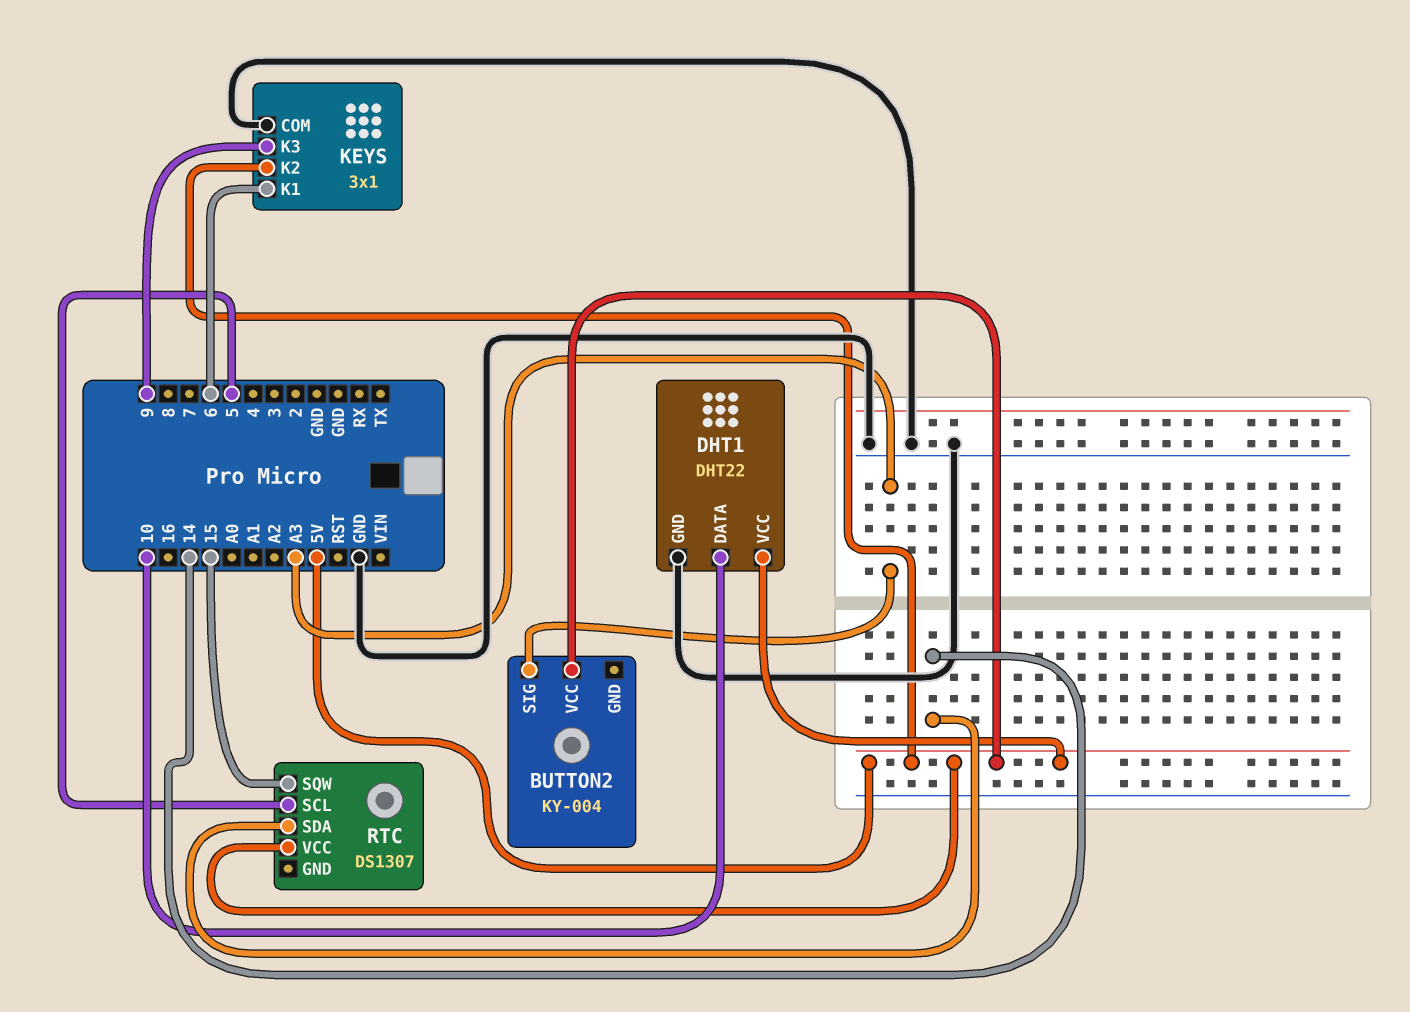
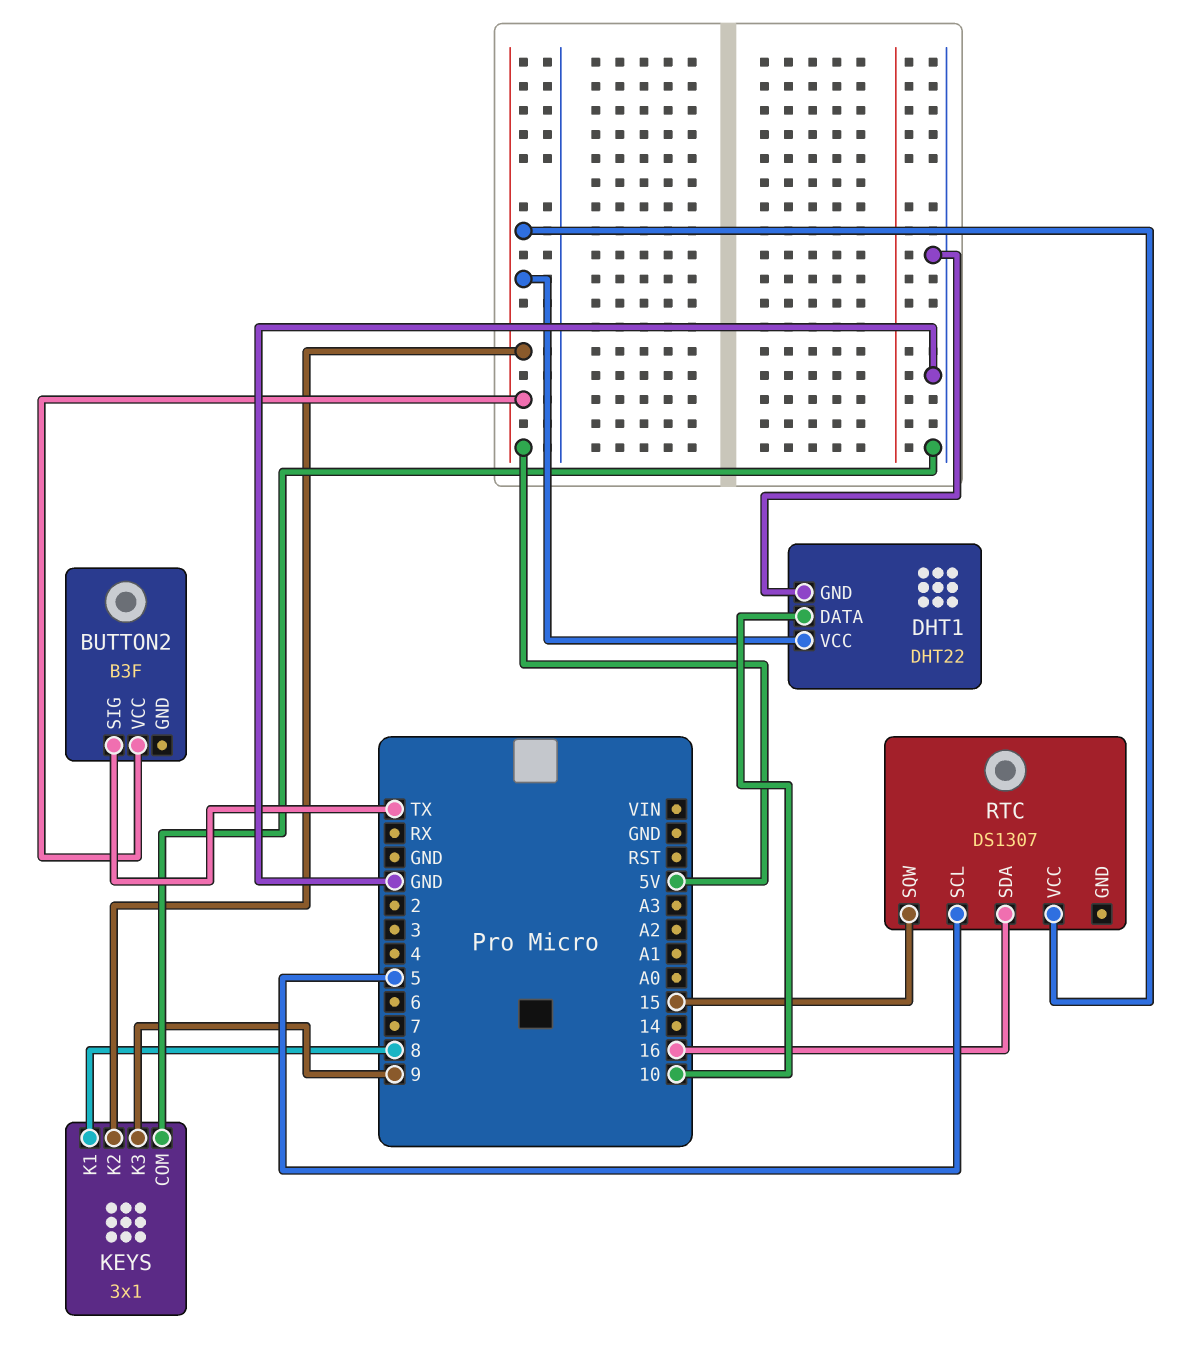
BUTTON2: KY-004 -> B3F
BUTTON2 pin SIG: A3 -> TX
KEYS pin K1: 6 -> 8
RTC pin SDA: 14 -> 16

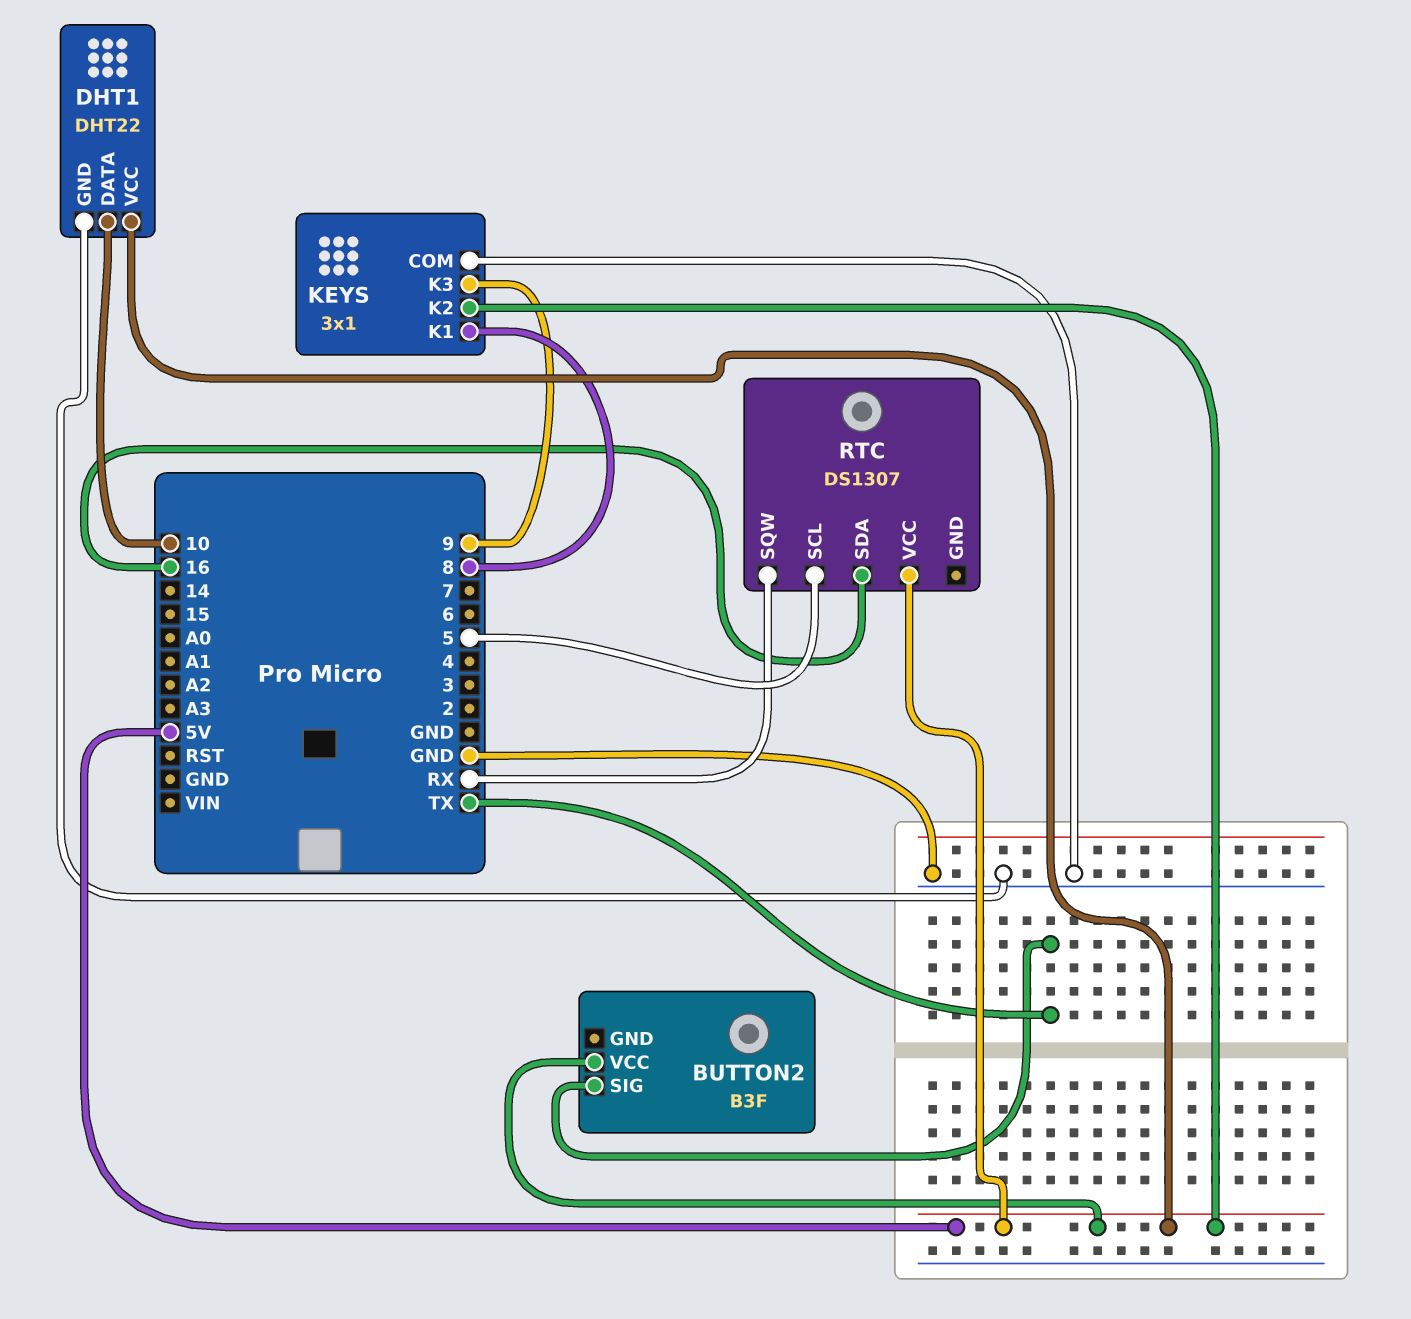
RTC pin SQW: 15 -> RX

